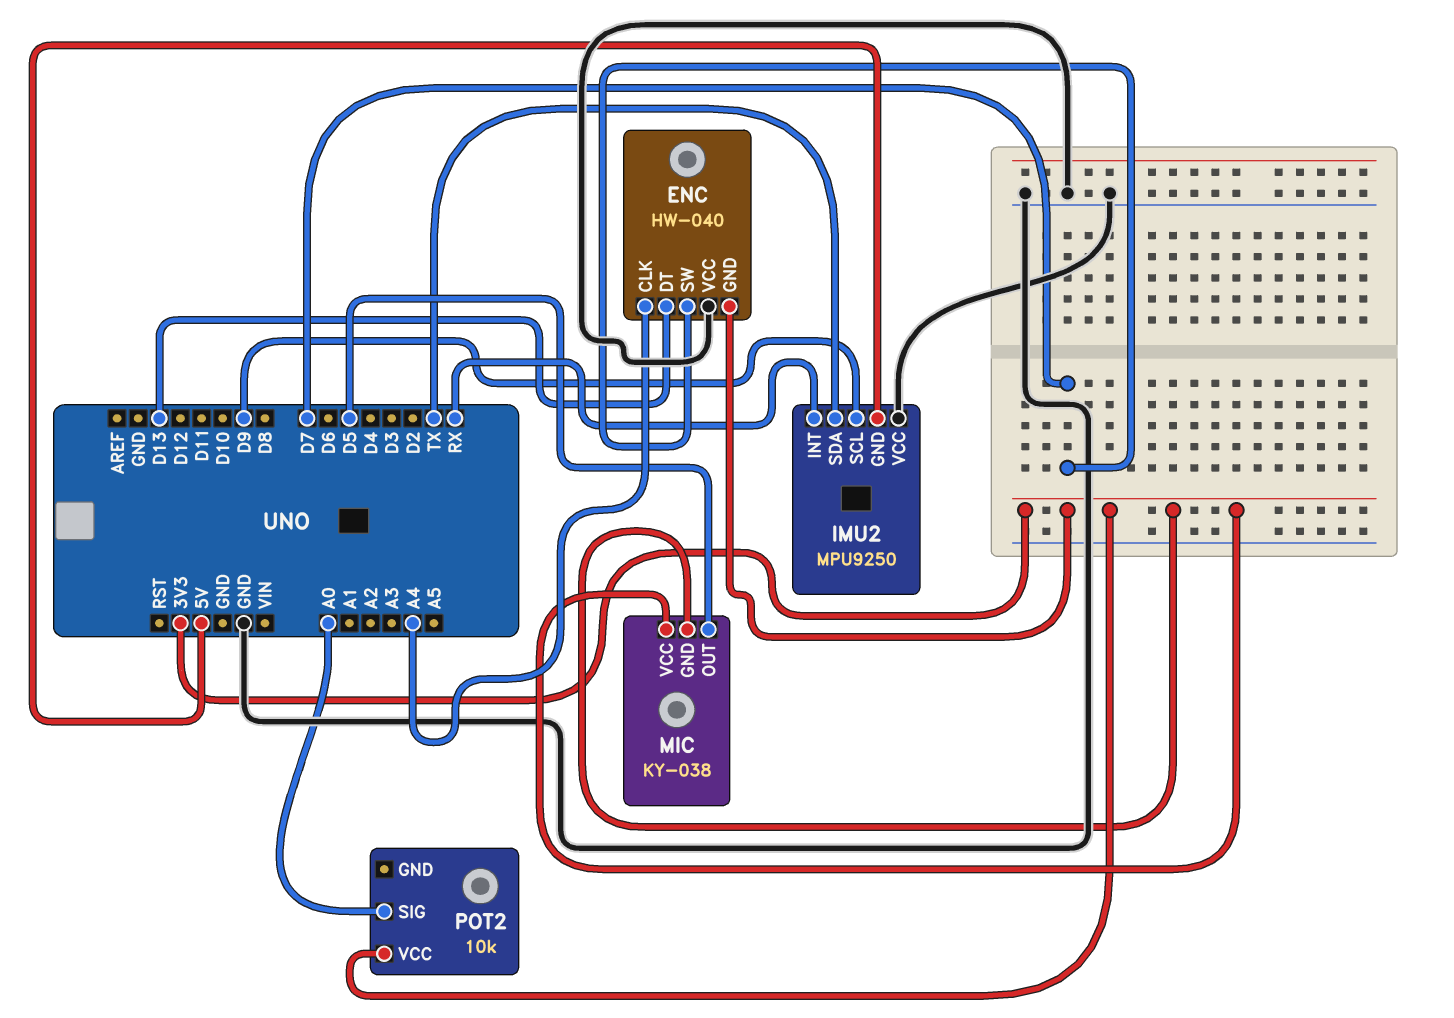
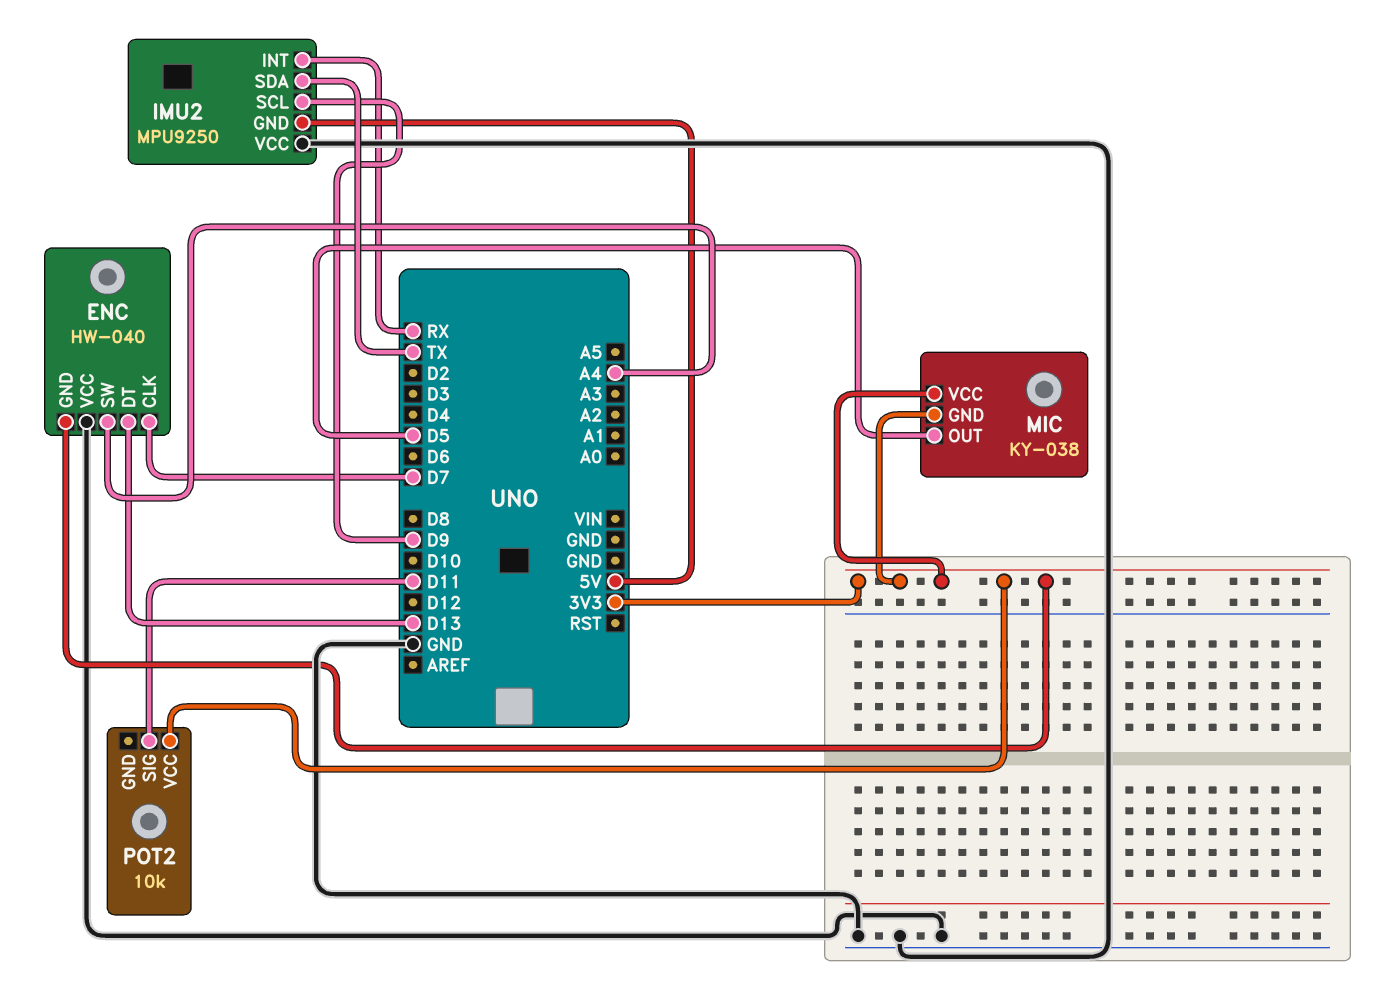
ENC pin CLK: A4 -> D7
ENC pin SW: D7 -> A4
POT2 pin SIG: A0 -> D11

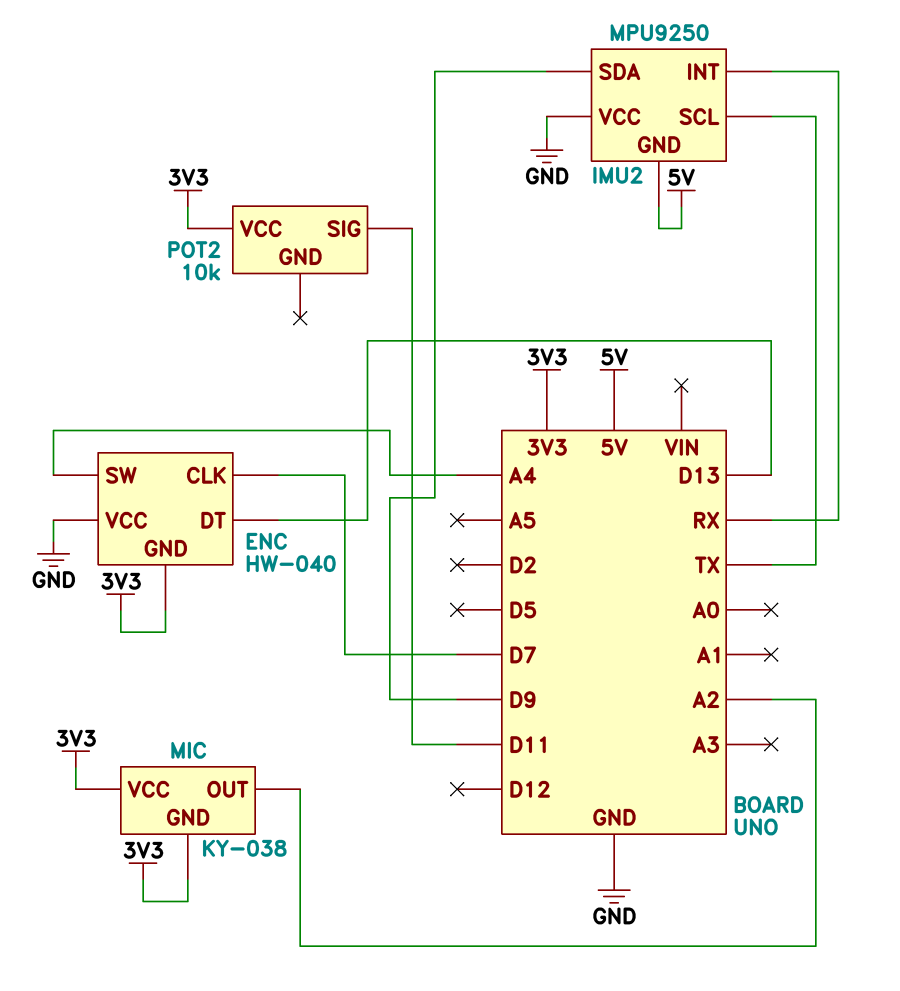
IMU2 pin SCL: D9 -> TX
IMU2 pin SDA: TX -> D9
MIC pin OUT: D5 -> A2

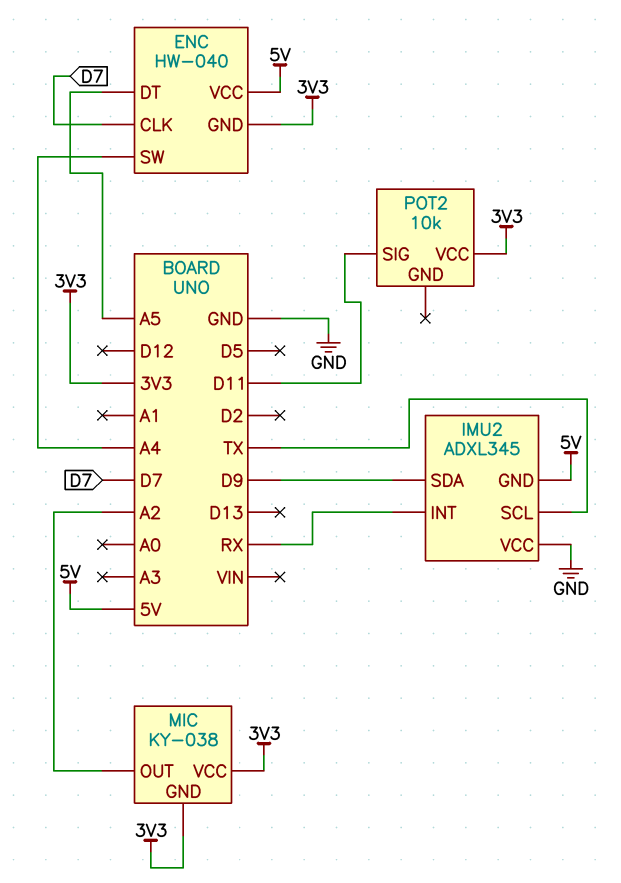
ENC pin DT: D13 -> A5
ENC pin VCC: GND -> 5V
IMU2: MPU9250 -> ADXL345

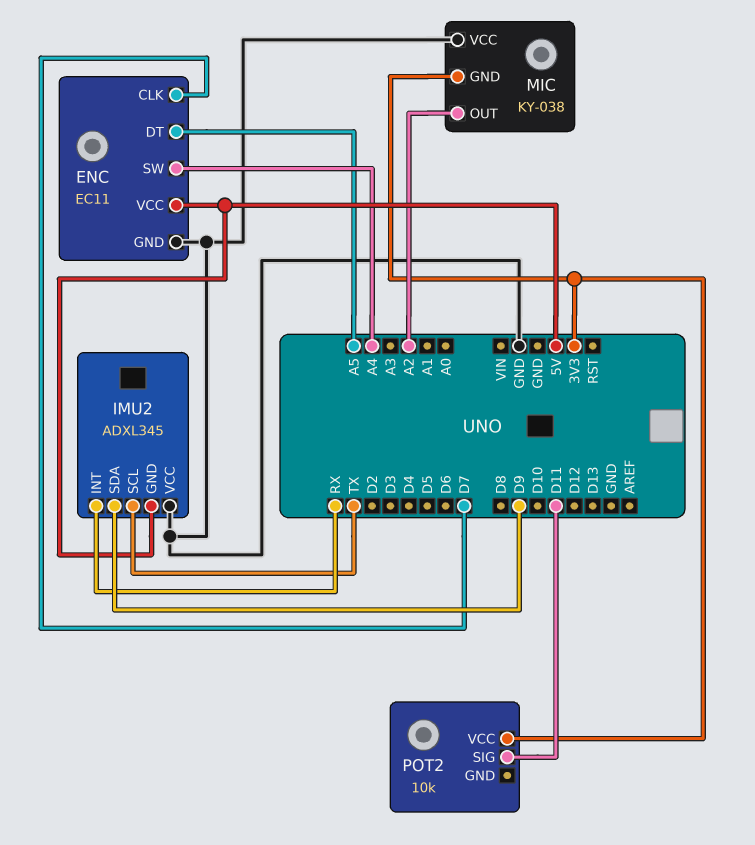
ENC: HW-040 -> EC11
ENC pin GND: 3V3 -> GND
MIC pin VCC: 3V3 -> GND

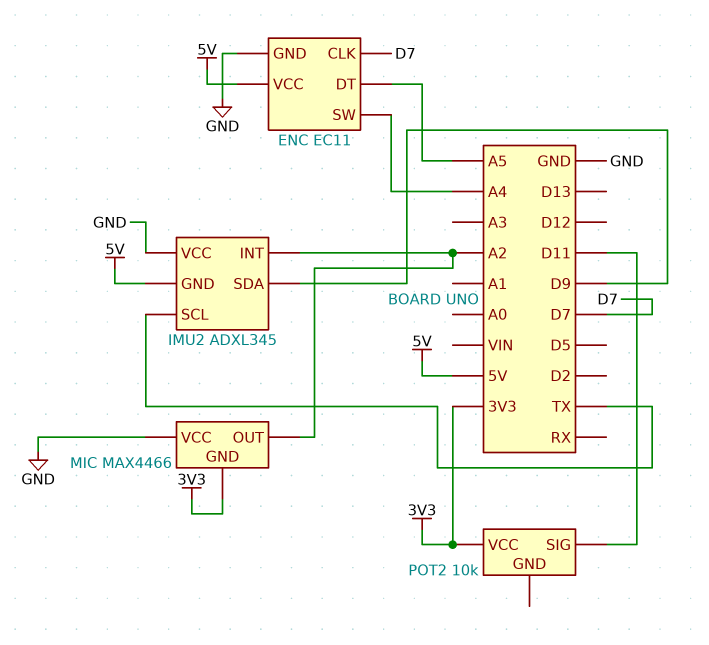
IMU2 pin INT: RX -> A2
MIC: KY-038 -> MAX4466

